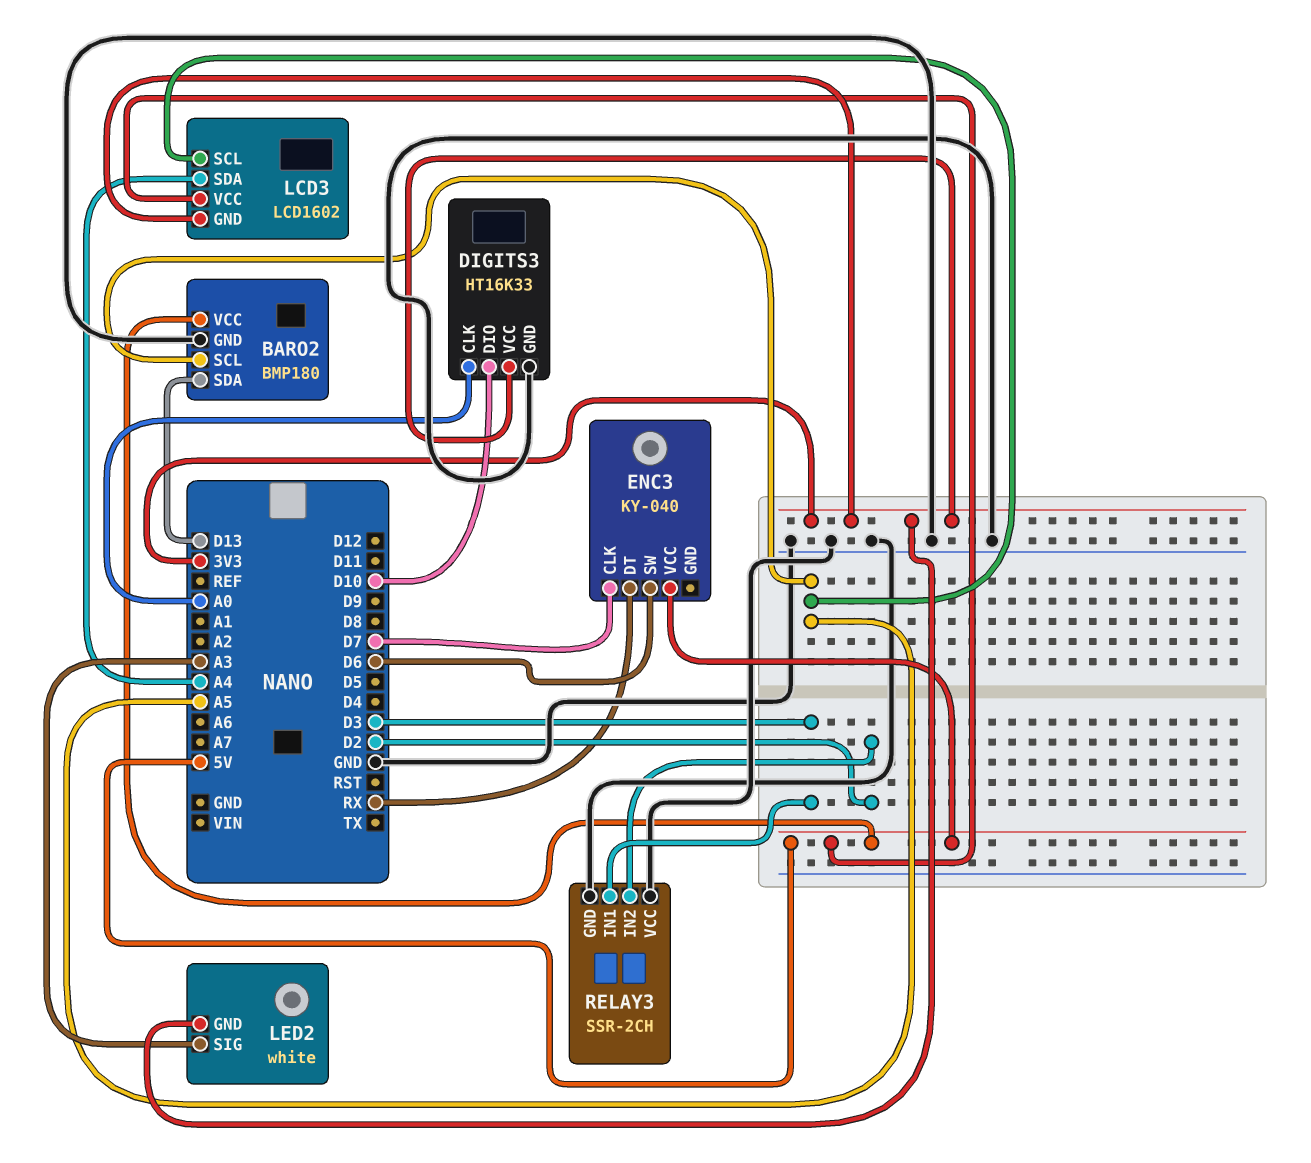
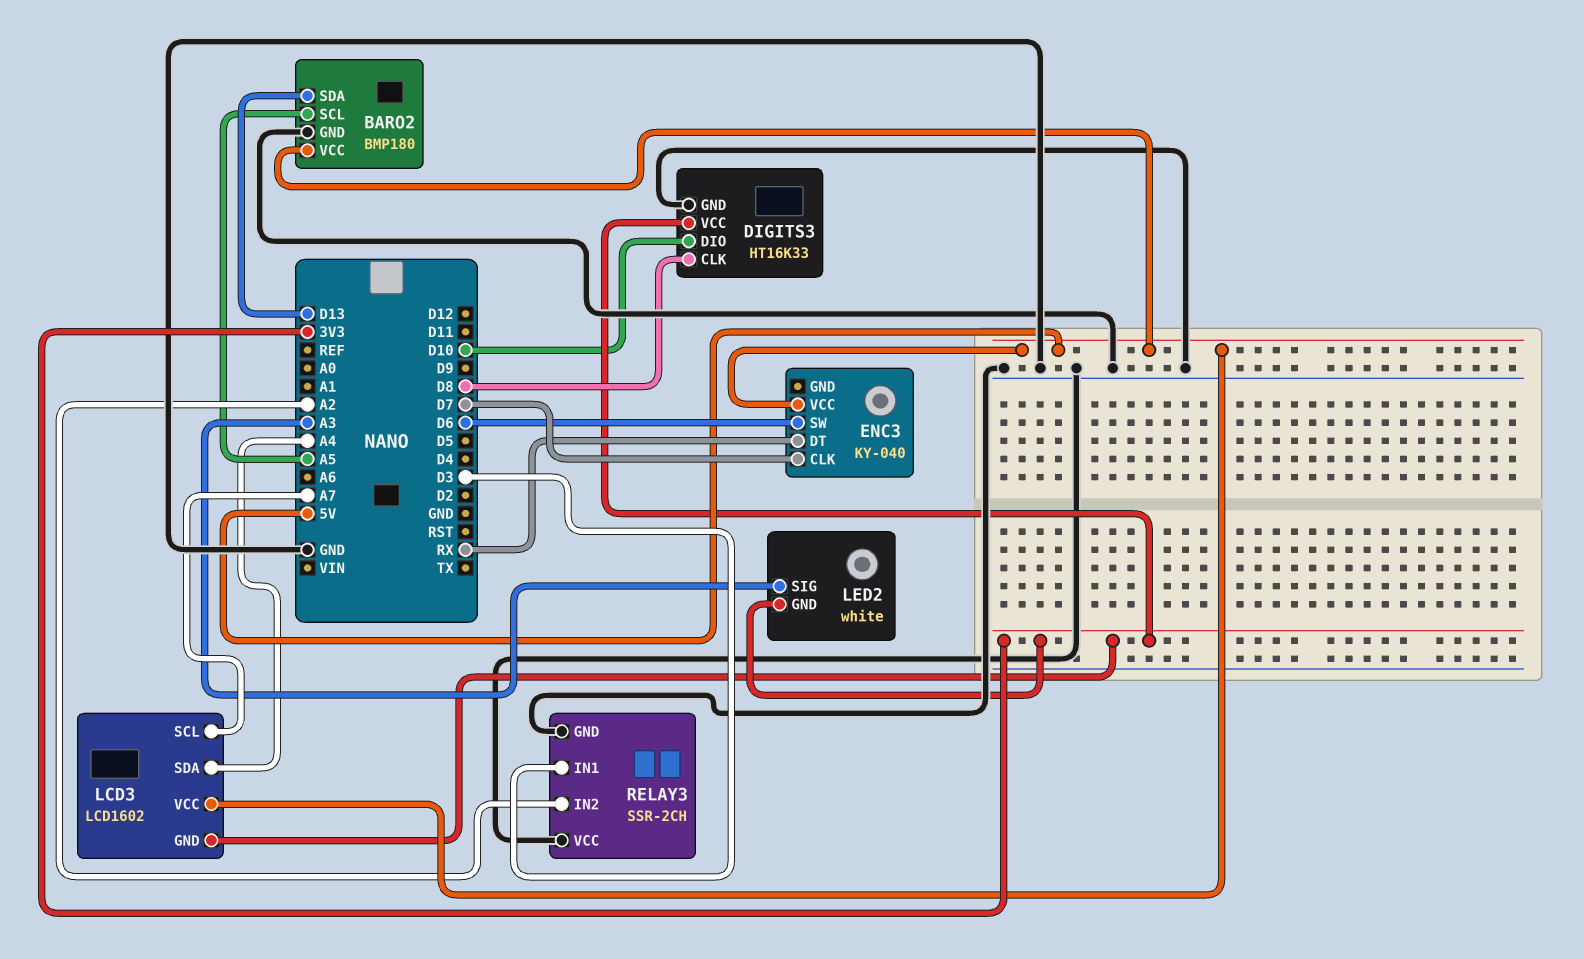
DIGITS3 pin CLK: A0 -> D8
LCD3 pin SCL: A5 -> A7
RELAY3 pin IN2: D2 -> A2

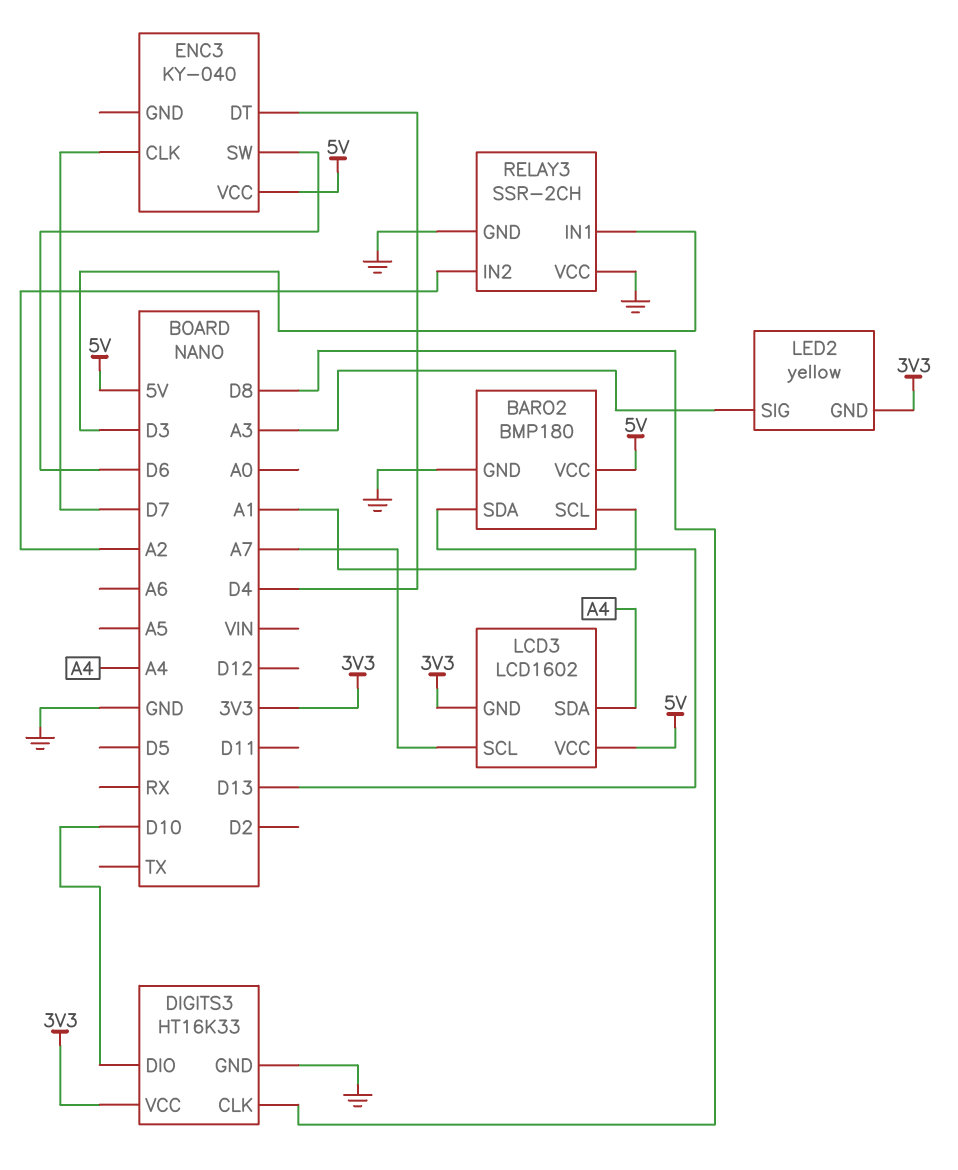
BARO2 pin SCL: A5 -> A1
ENC3 pin DT: RX -> D4
LED2: white -> yellow

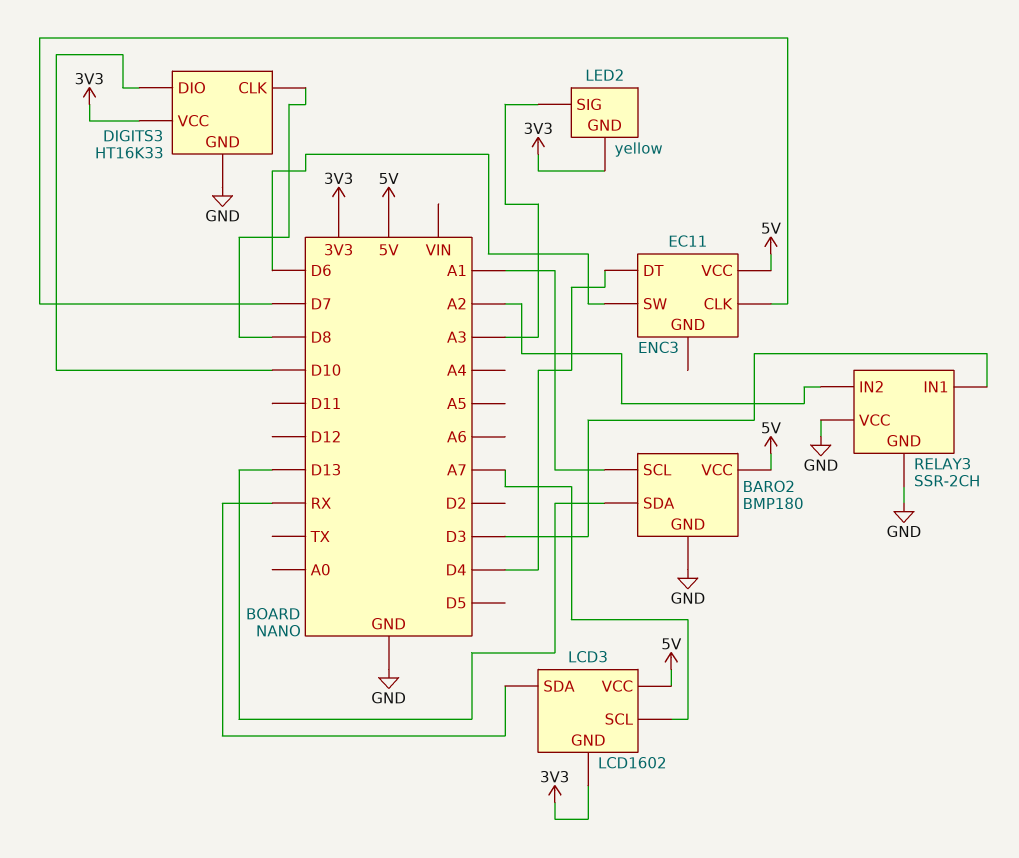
ENC3: KY-040 -> EC11
LCD3 pin SDA: A4 -> RX

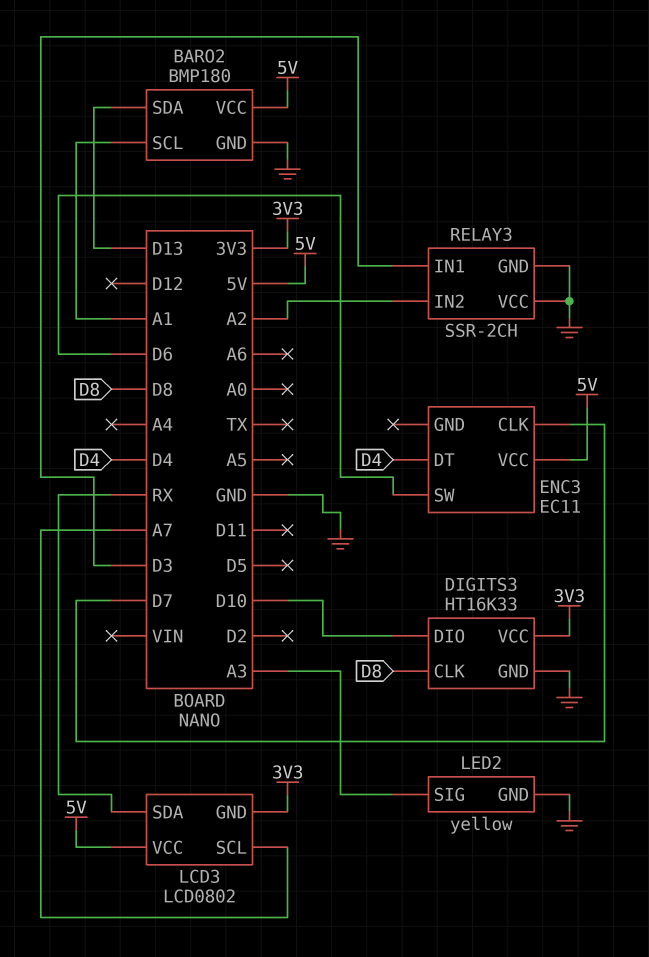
LCD3: LCD1602 -> LCD0802
LED2 pin GND: 3V3 -> GND

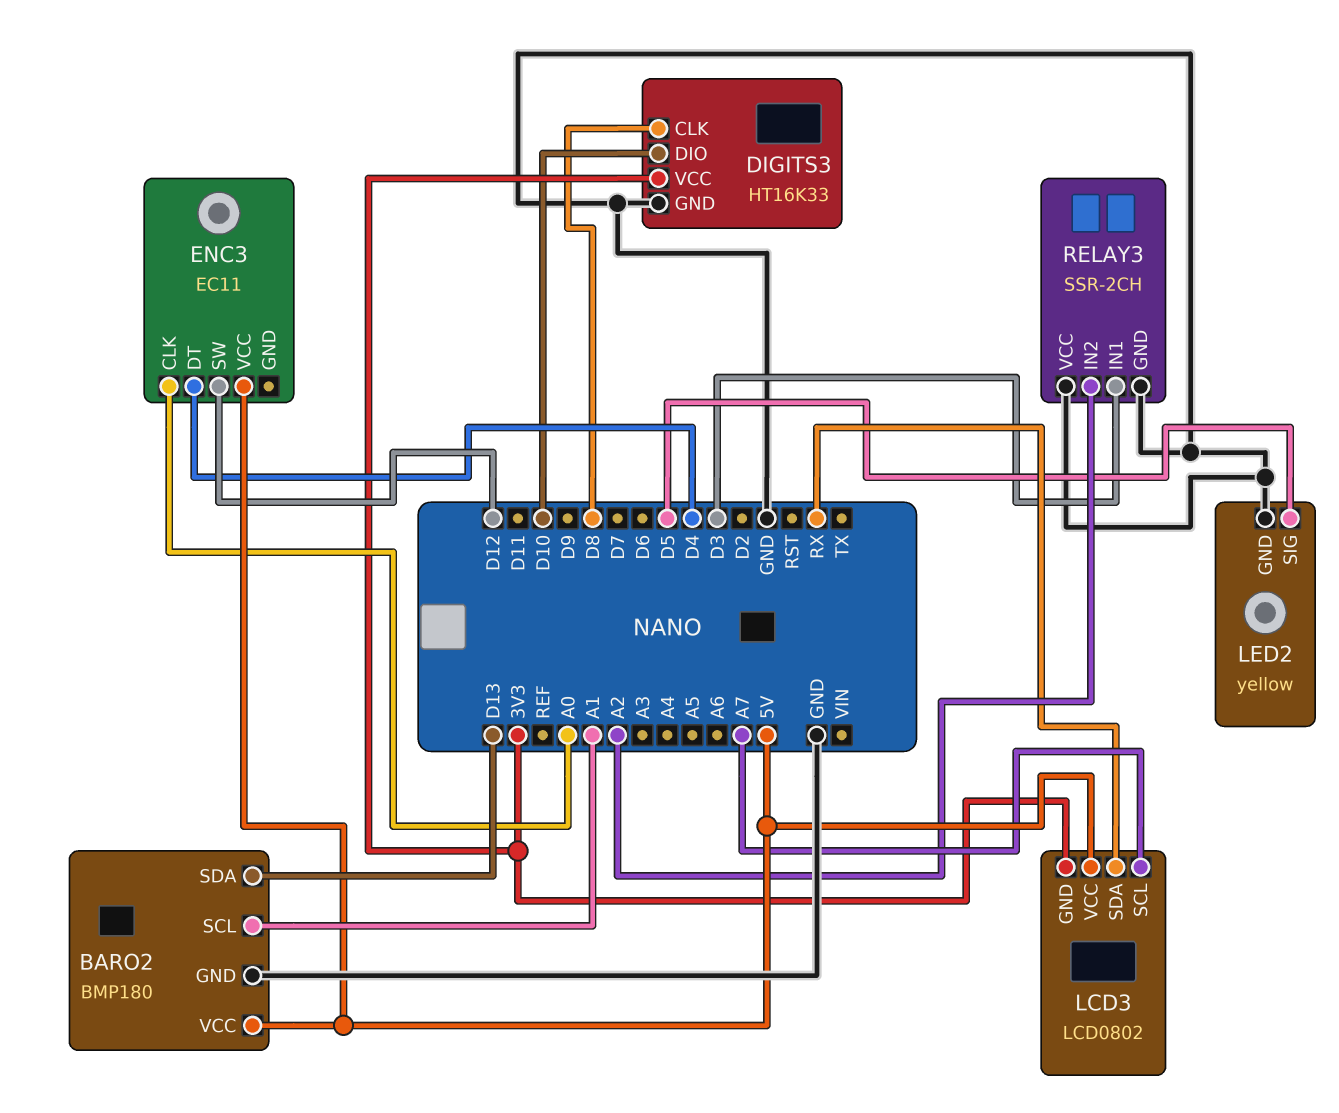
ENC3 pin CLK: D7 -> A0
ENC3 pin SW: D6 -> D12
LED2 pin SIG: A3 -> D5

